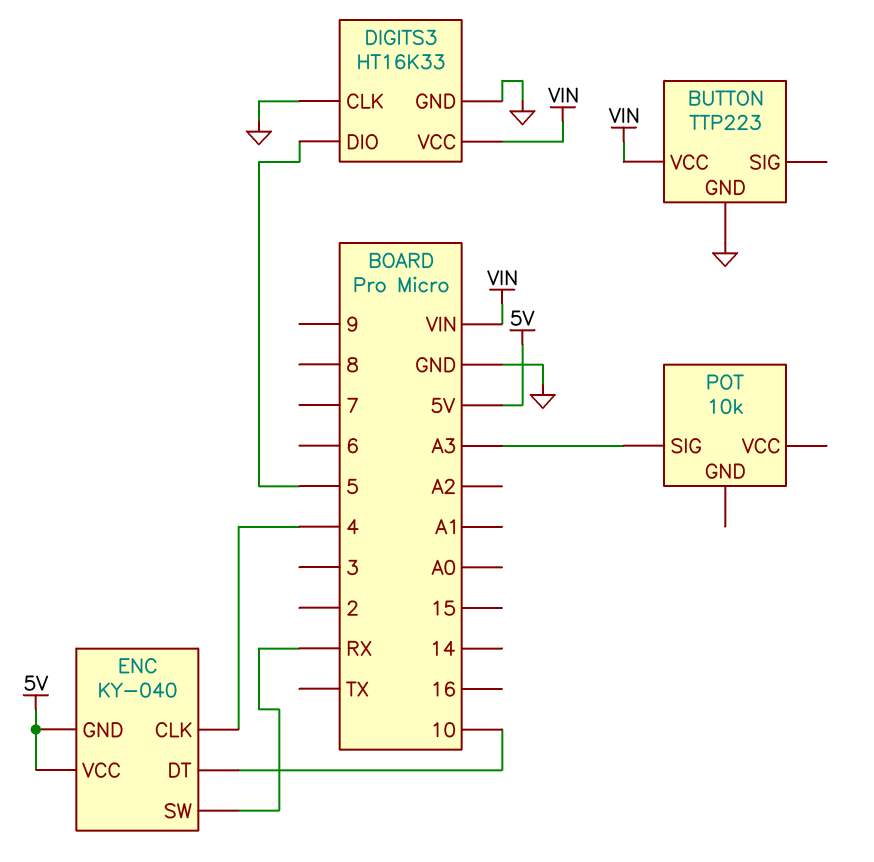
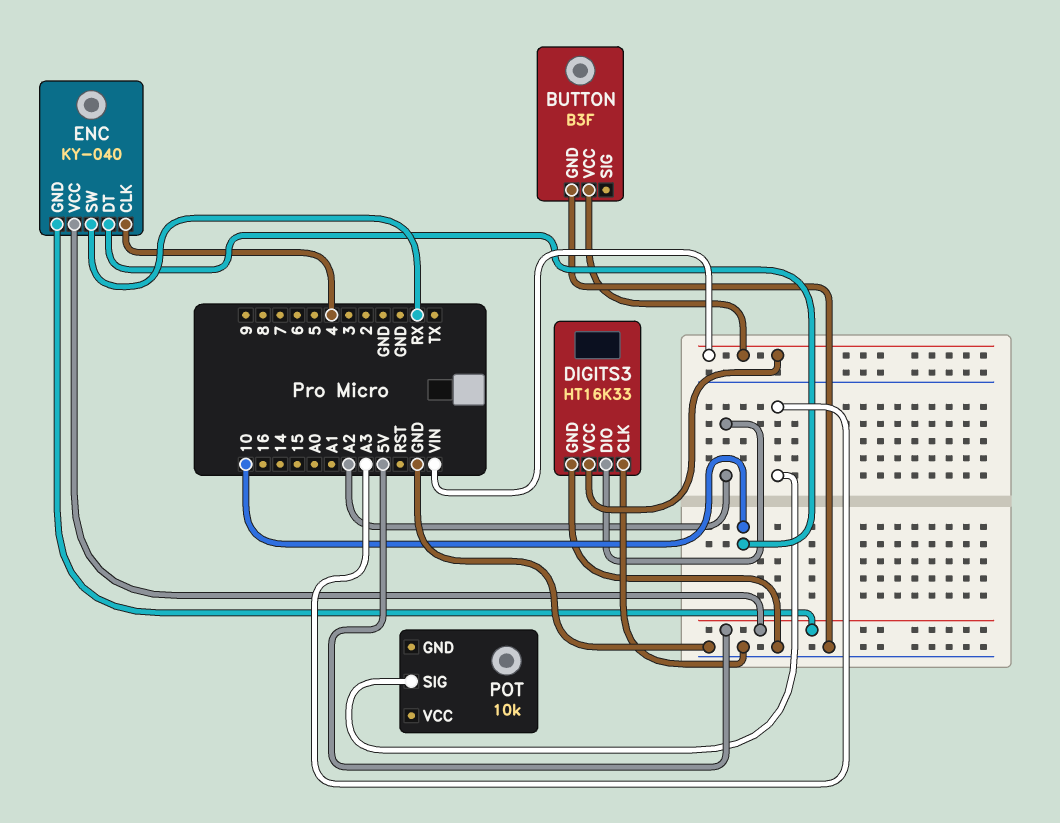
BUTTON: TTP223 -> B3F
DIGITS3 pin DIO: 5 -> A2

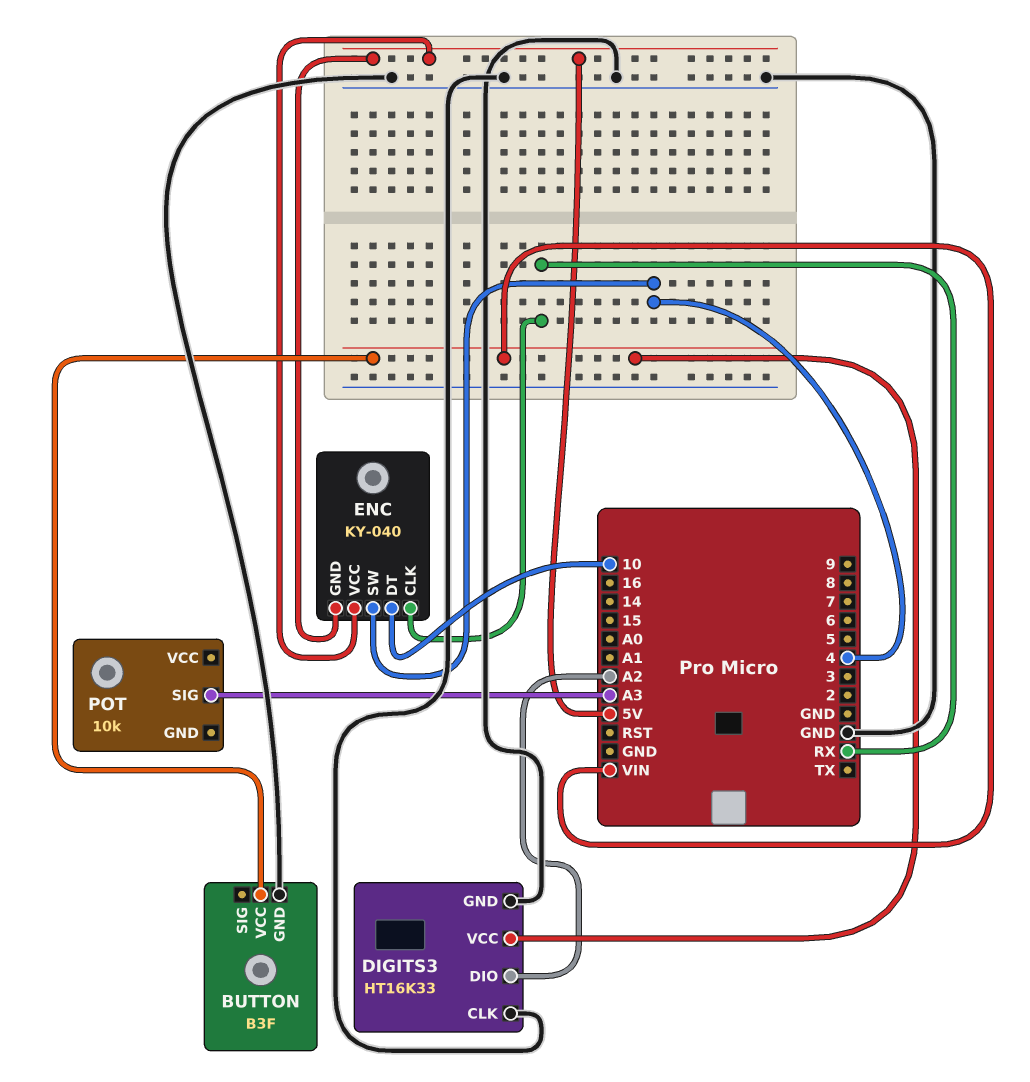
ENC pin CLK: 4 -> RX
ENC pin SW: RX -> 4

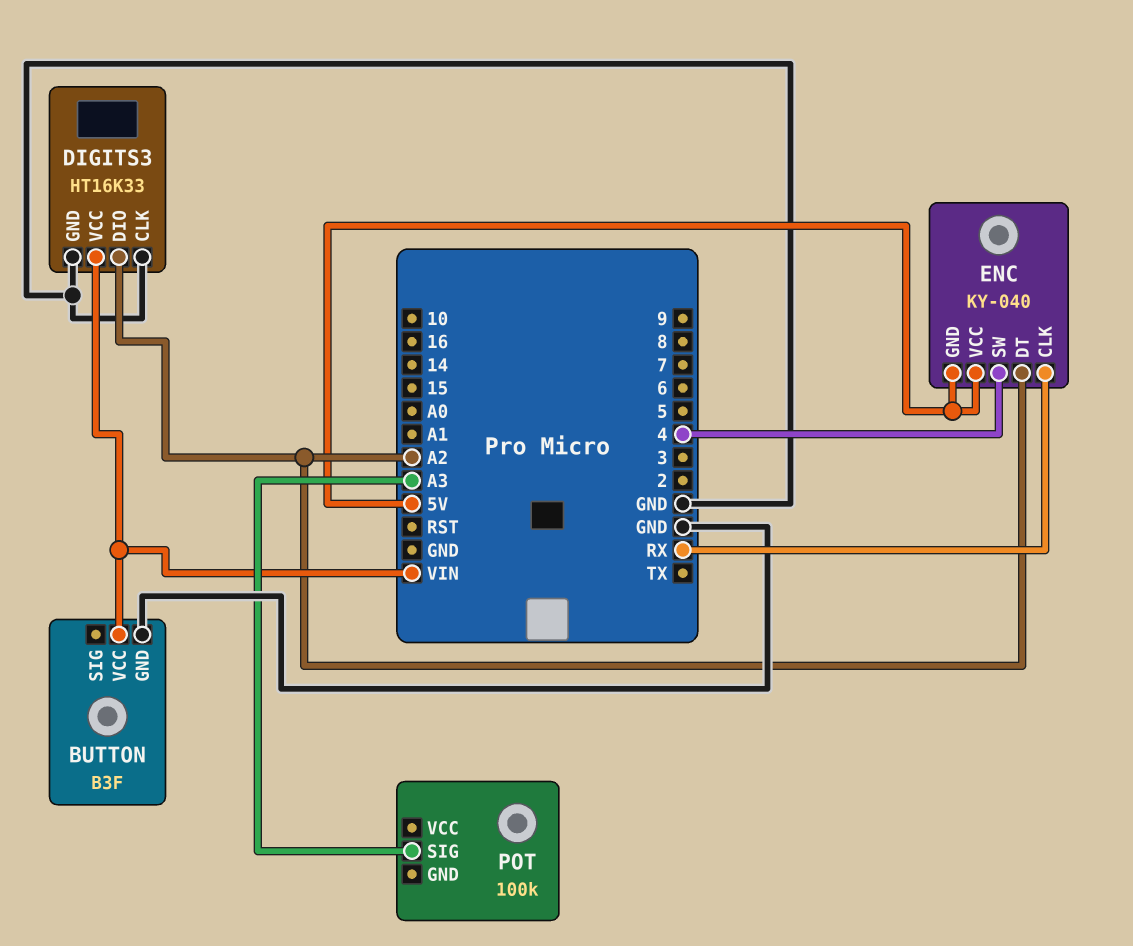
ENC pin DT: 10 -> A2
POT: 10k -> 100k

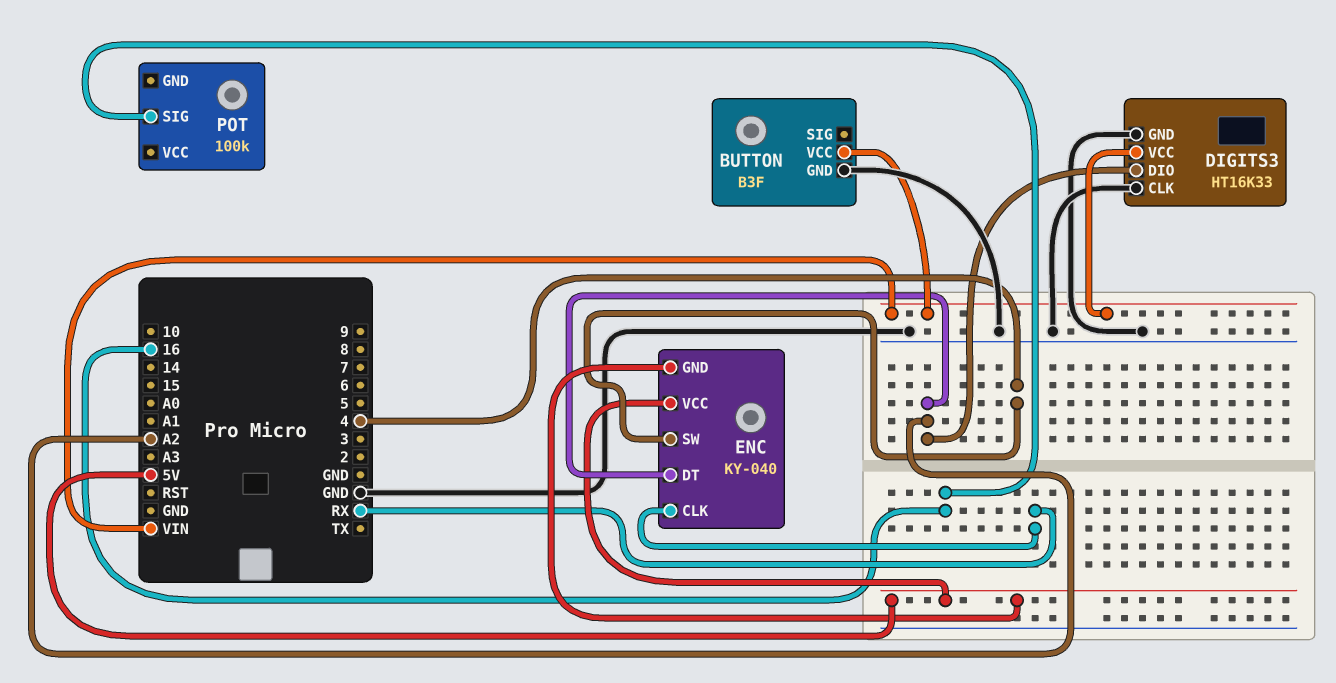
POT pin SIG: A3 -> 16

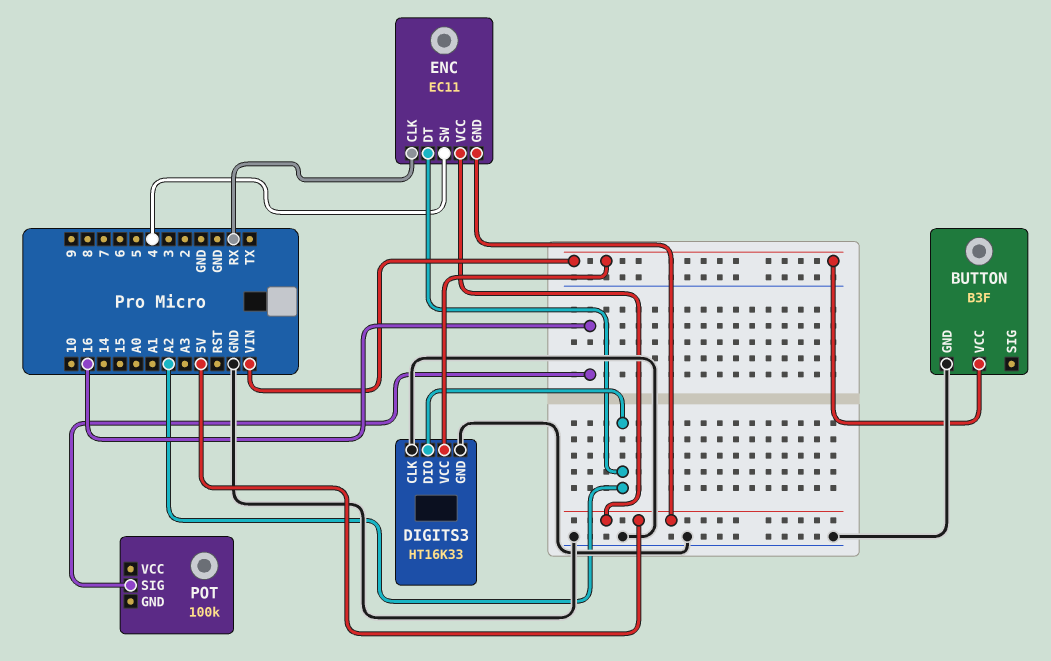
ENC: KY-040 -> EC11

